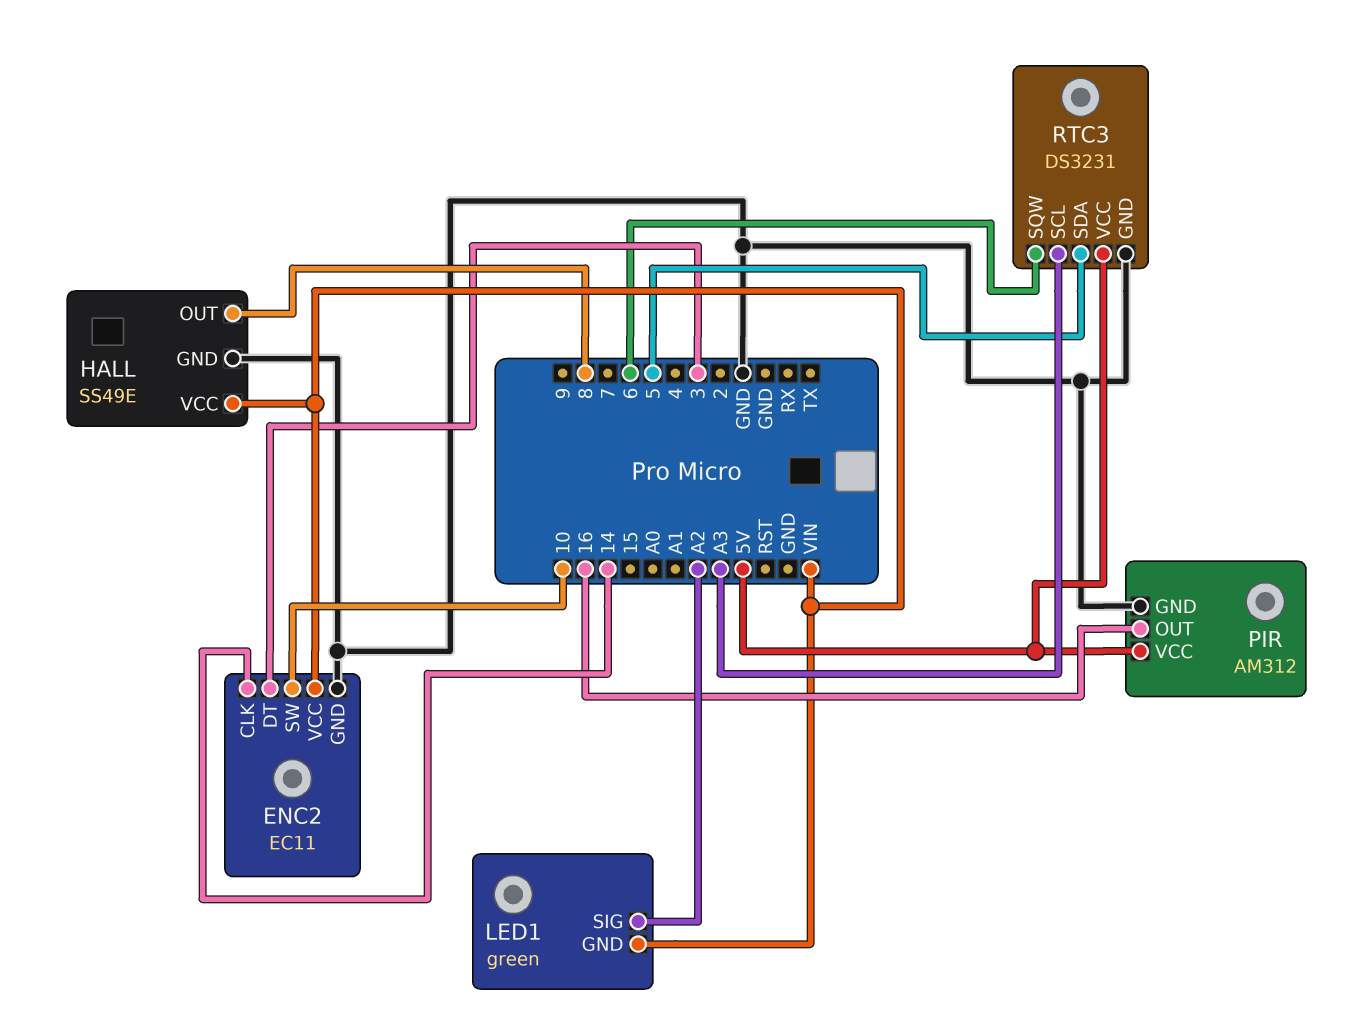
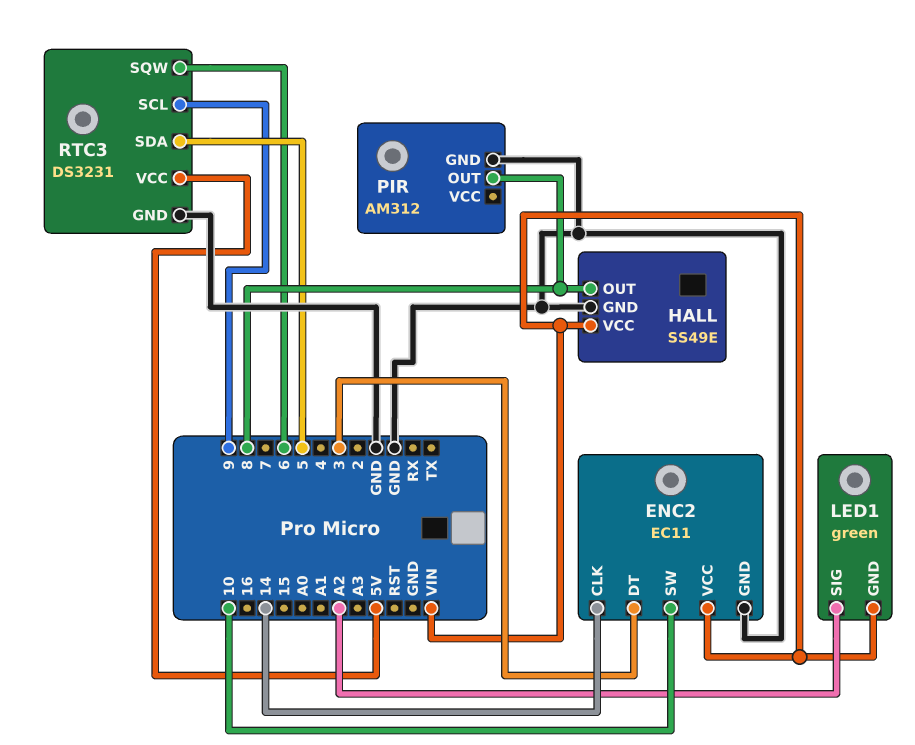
PIR pin OUT: 16 -> 8
PIR pin VCC: 5V -> none
RTC3 pin SCL: A3 -> 9

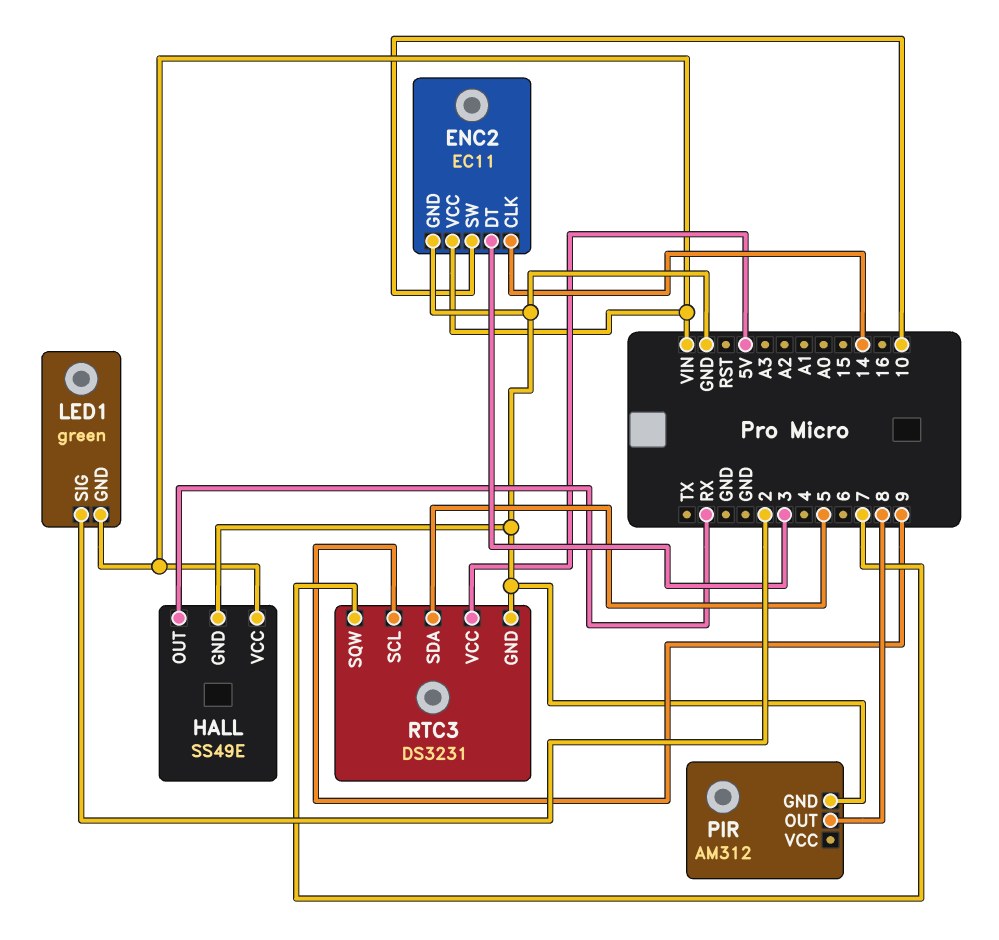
HALL pin OUT: 8 -> RX
LED1 pin SIG: A2 -> 2
RTC3 pin SQW: 6 -> 7

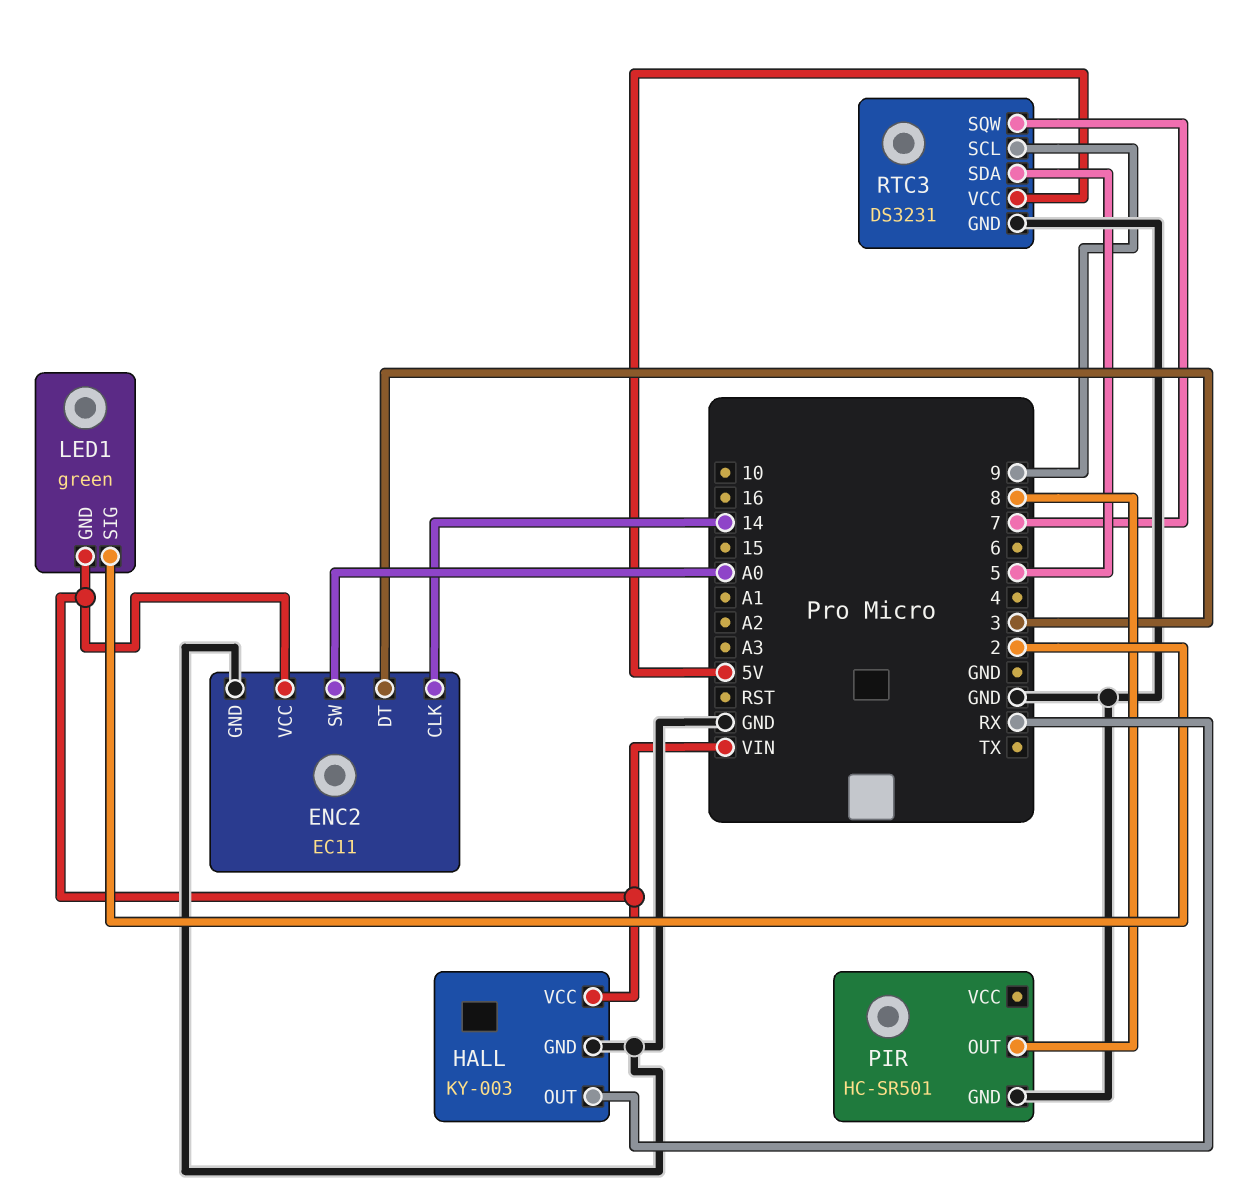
ENC2 pin SW: 10 -> A0
HALL: SS49E -> KY-003
PIR: AM312 -> HC-SR501

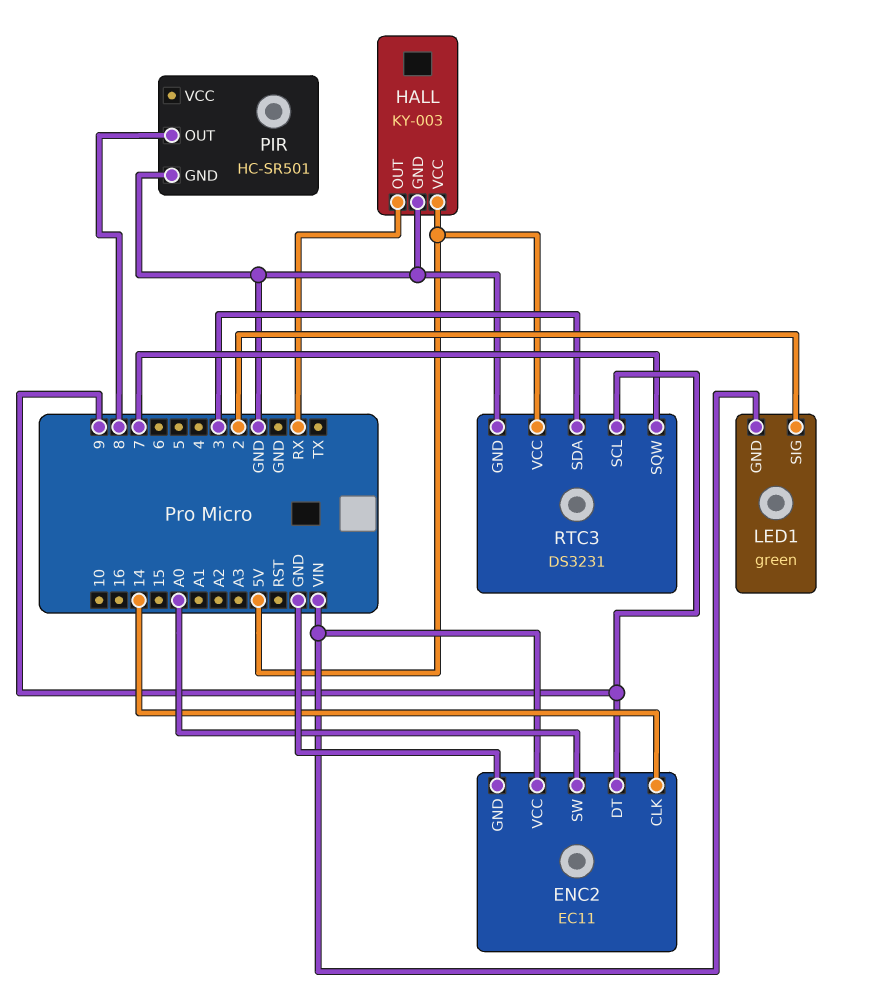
ENC2 pin DT: 3 -> 9
HALL pin VCC: VIN -> 5V
RTC3 pin SDA: 5 -> 3

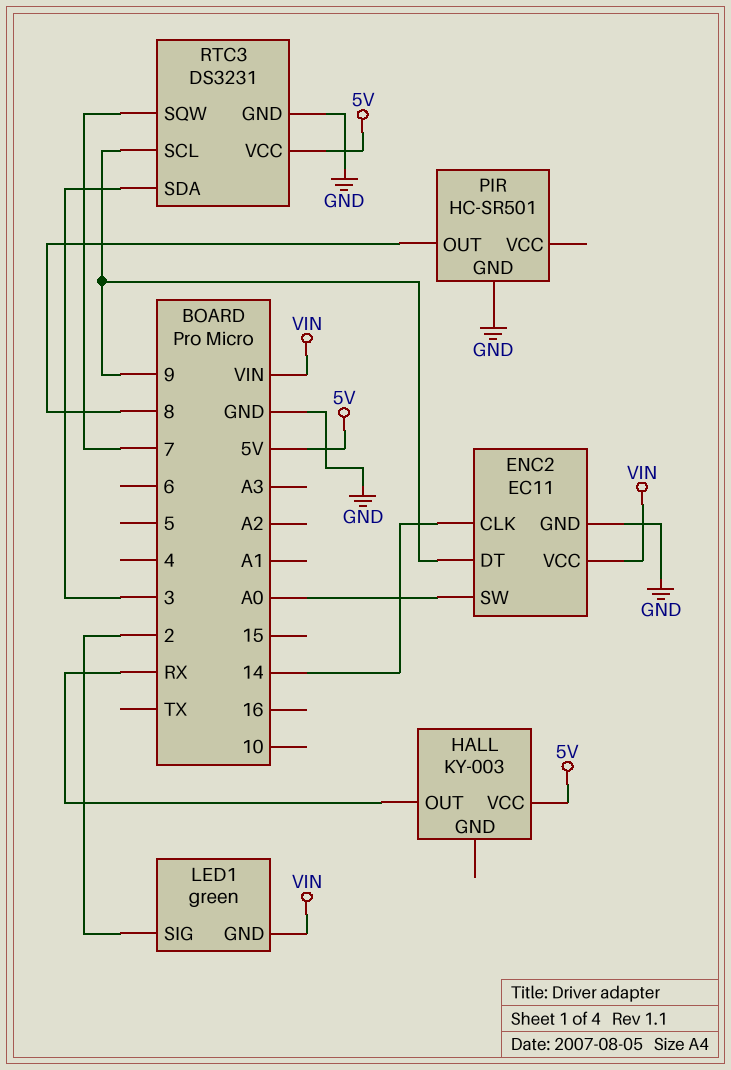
HALL pin GND: GND -> none

